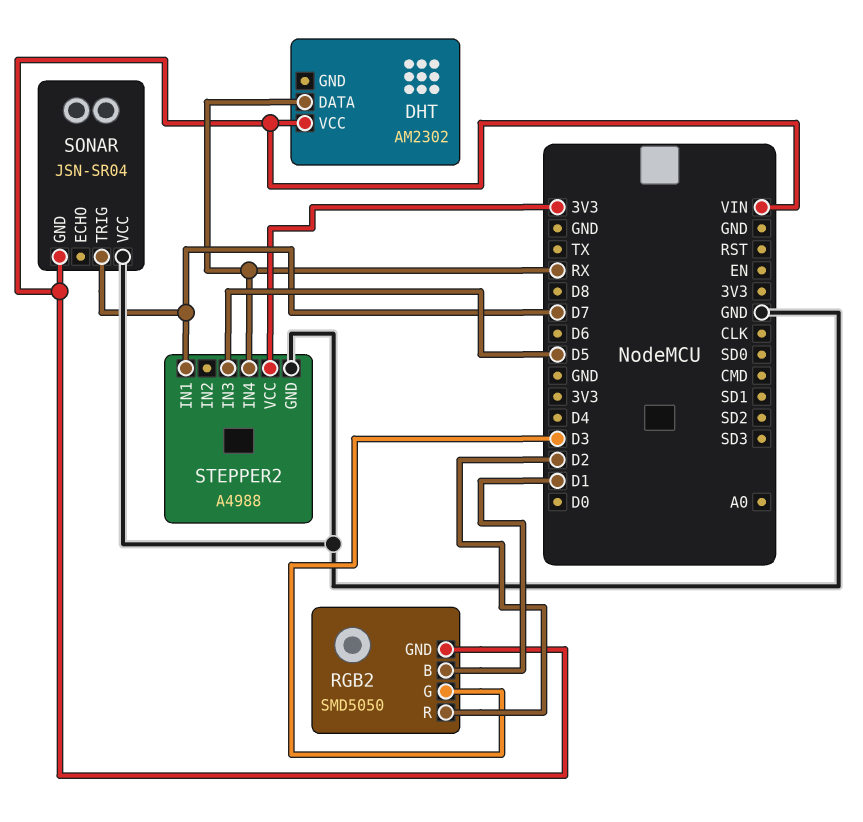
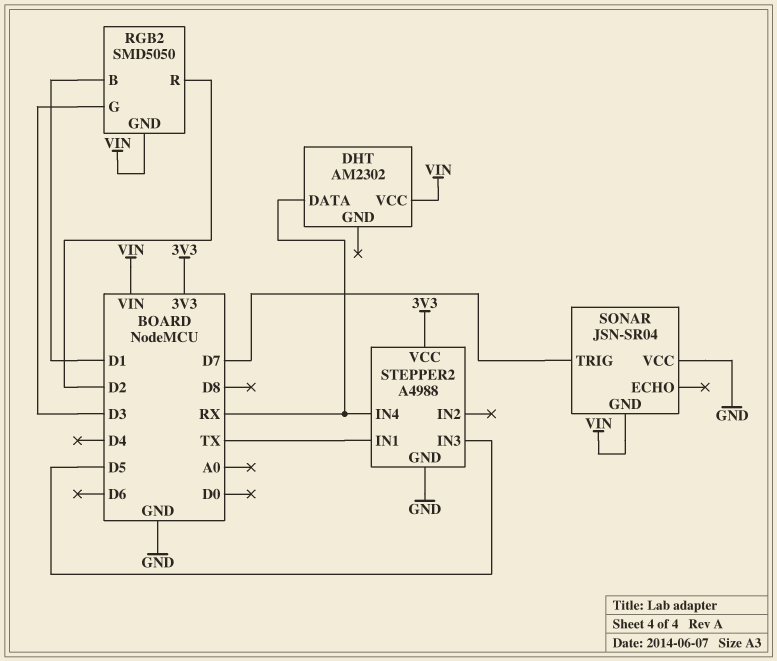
STEPPER2 pin IN1: D7 -> TX

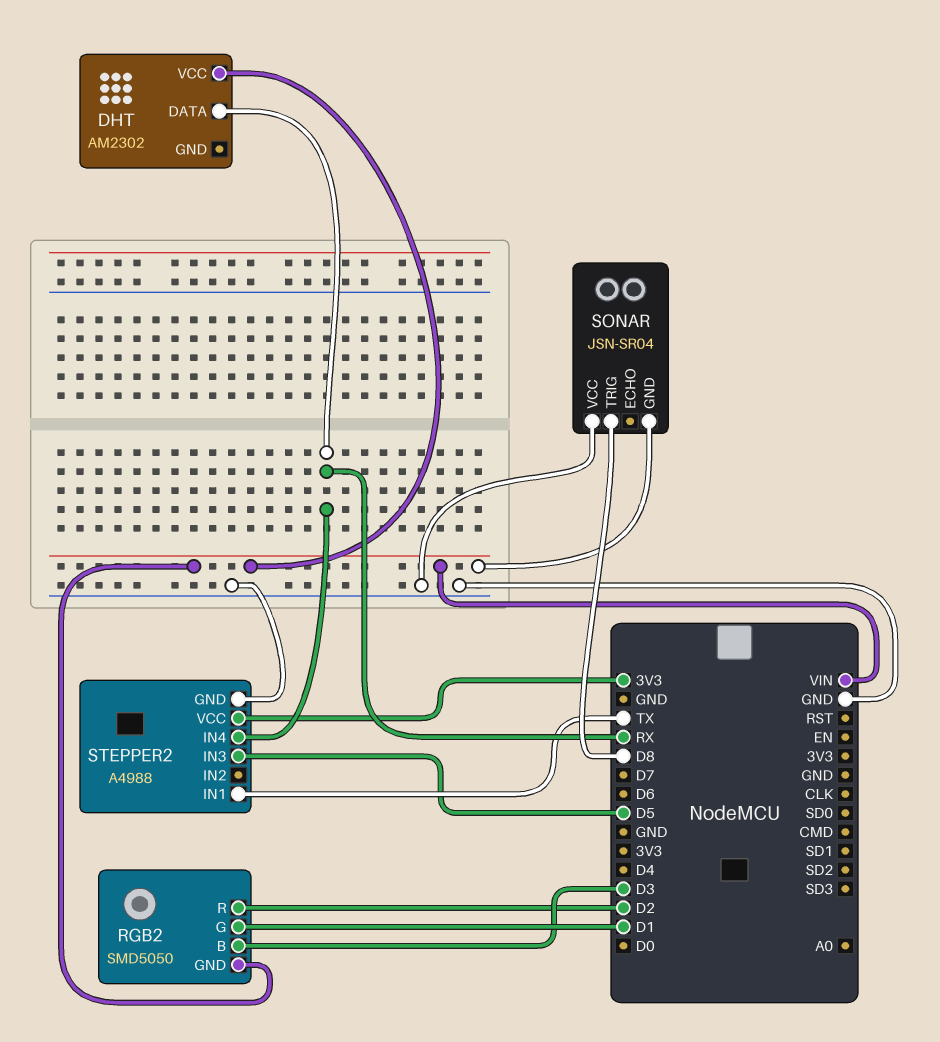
RGB2 pin B: D1 -> D3
RGB2 pin G: D3 -> D1
SONAR pin TRIG: D7 -> D8

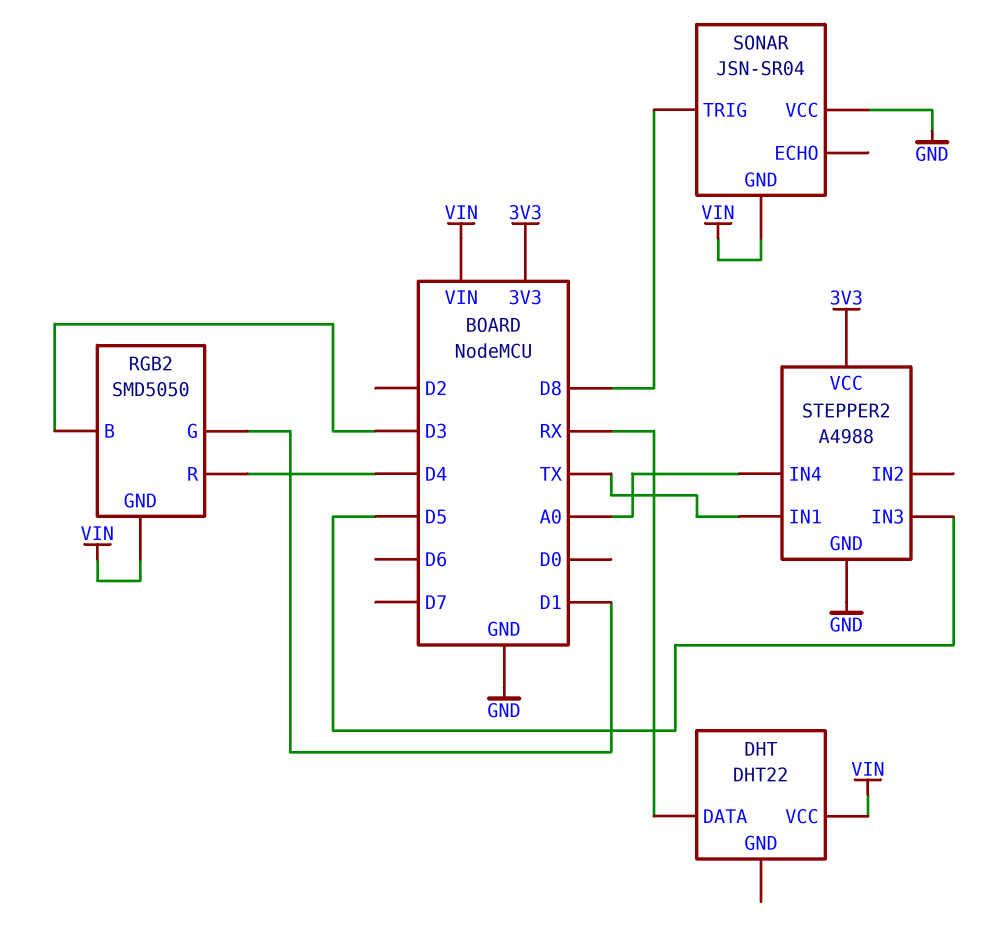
DHT: AM2302 -> DHT22
RGB2 pin R: D2 -> D4
STEPPER2 pin IN4: RX -> A0

